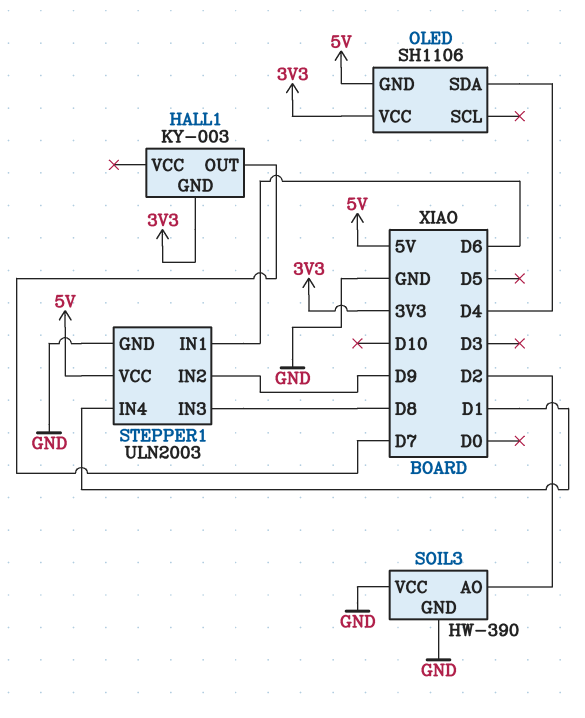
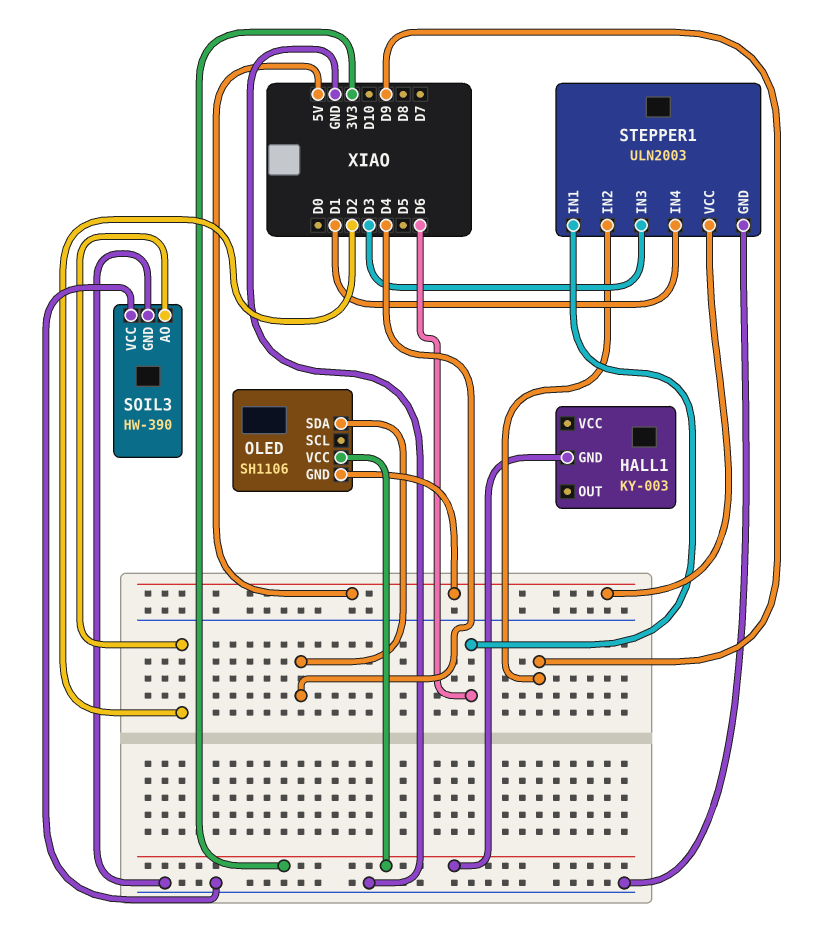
HALL1 pin OUT: D7 -> none
STEPPER1 pin IN3: D8 -> D3

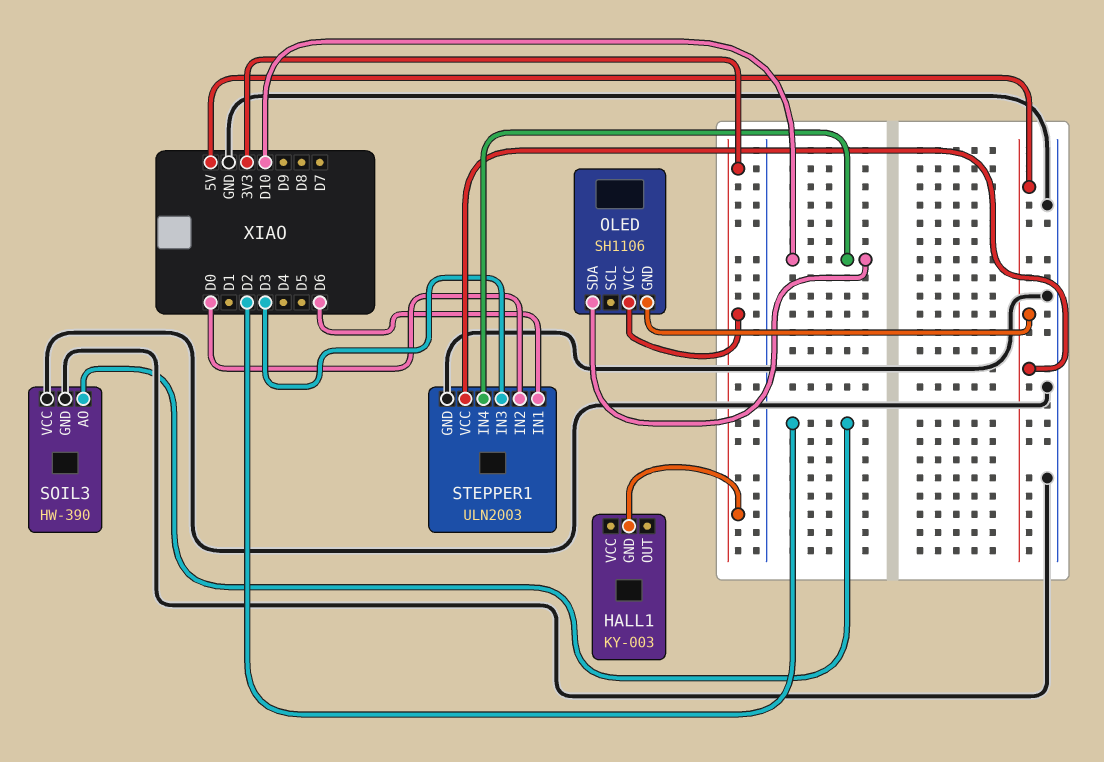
OLED pin SDA: D4 -> D10
STEPPER1 pin IN2: D9 -> D0
STEPPER1 pin IN4: D1 -> D10

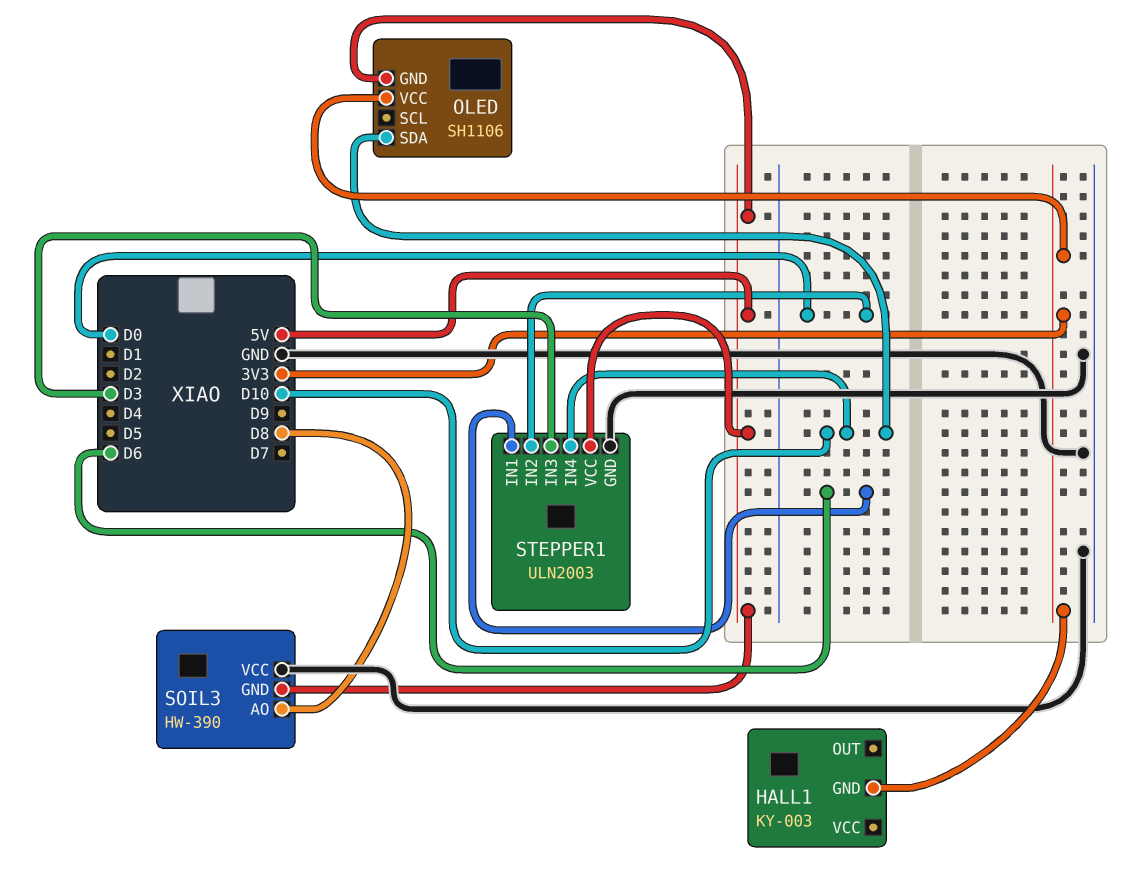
SOIL3 pin AO: D2 -> D8
SOIL3 pin GND: GND -> 5V

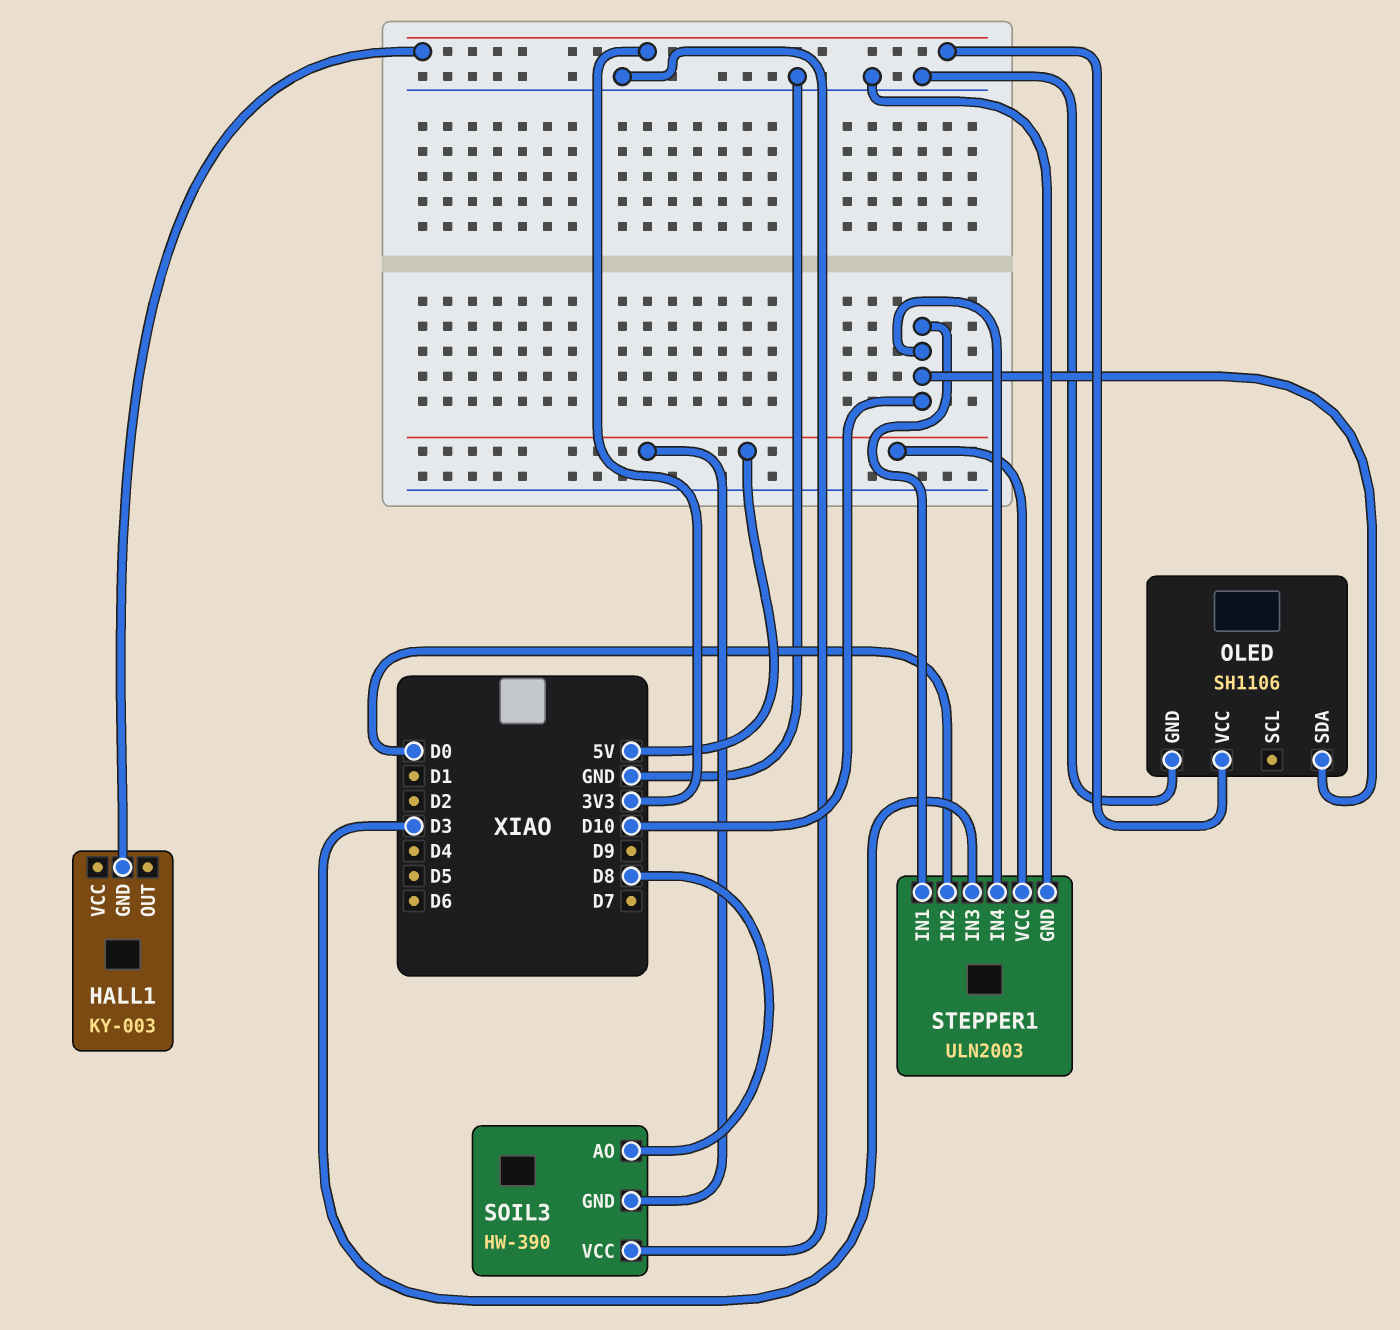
OLED pin GND: 5V -> GND
STEPPER1 pin IN1: D6 -> D10

